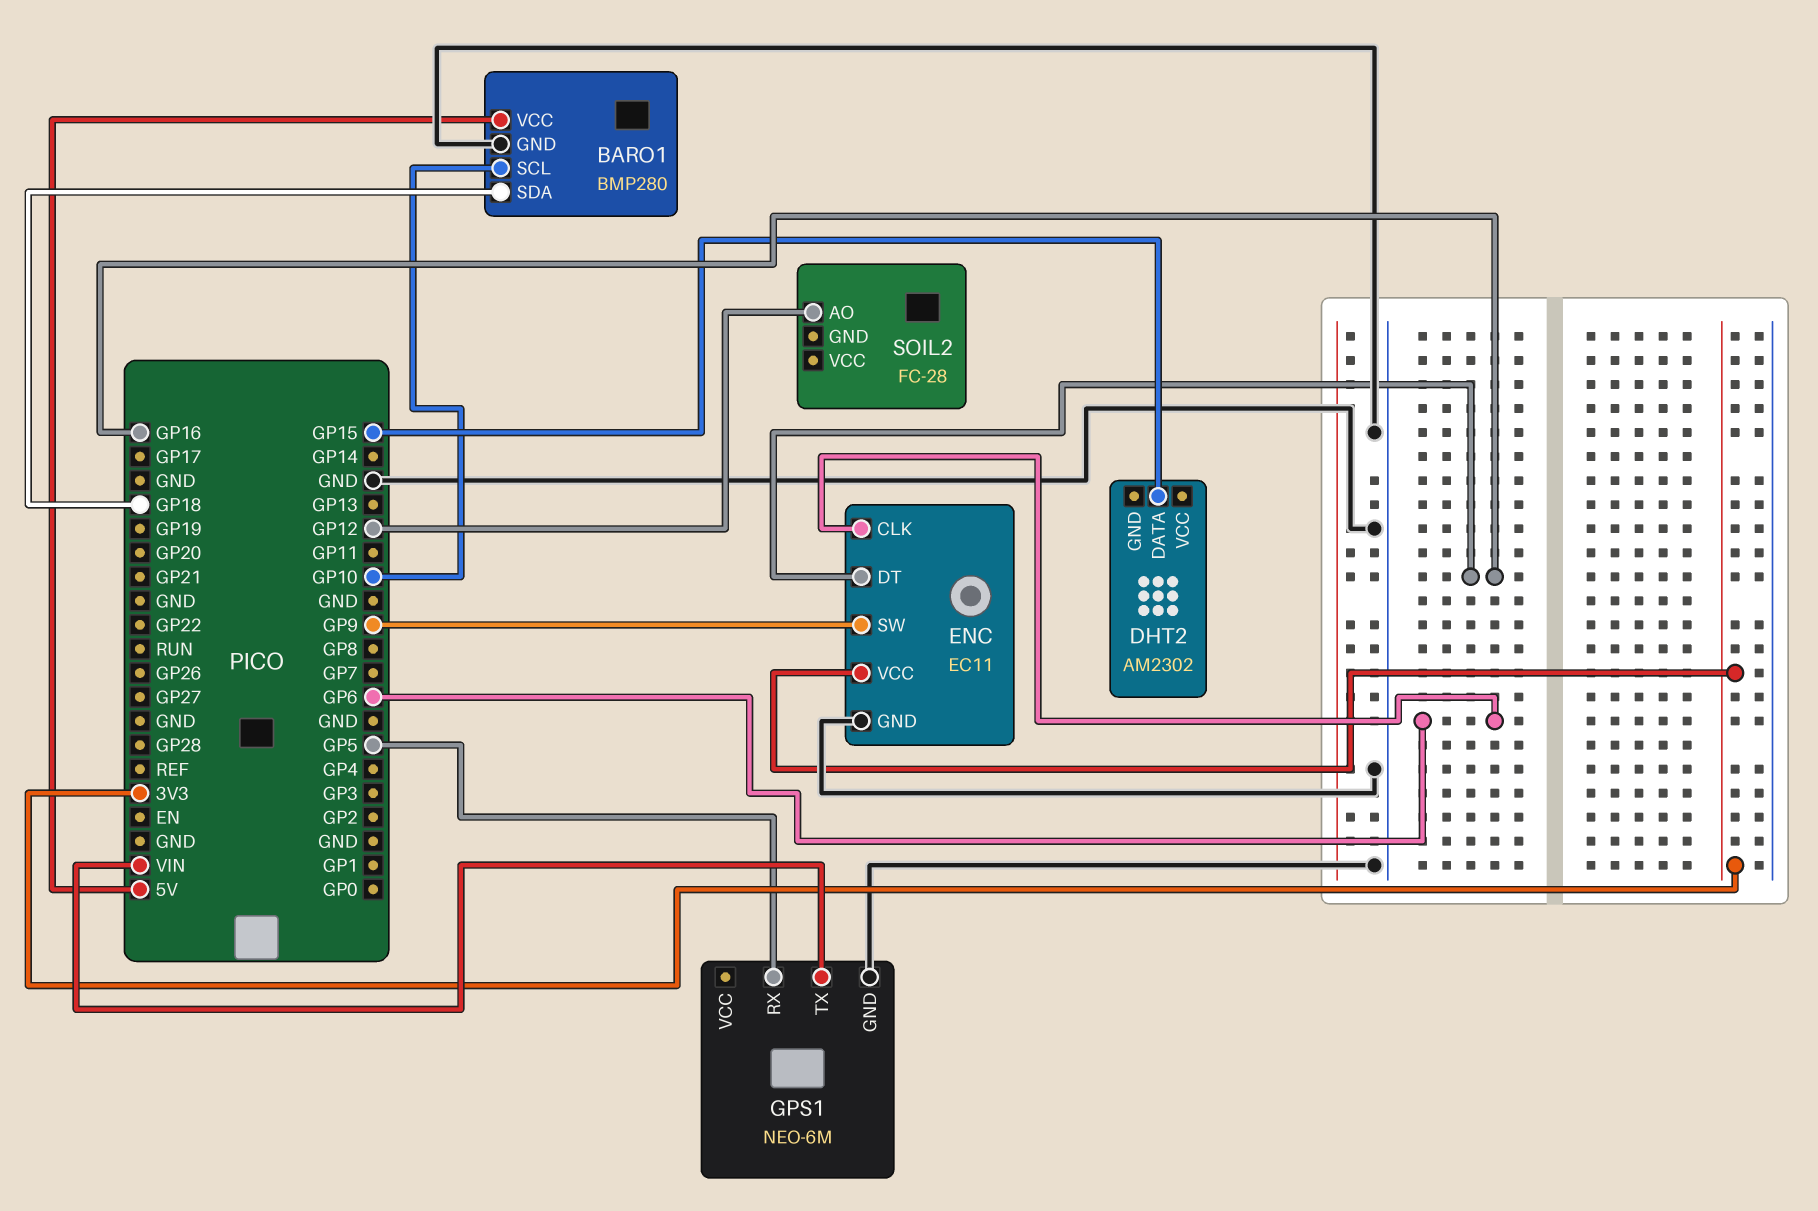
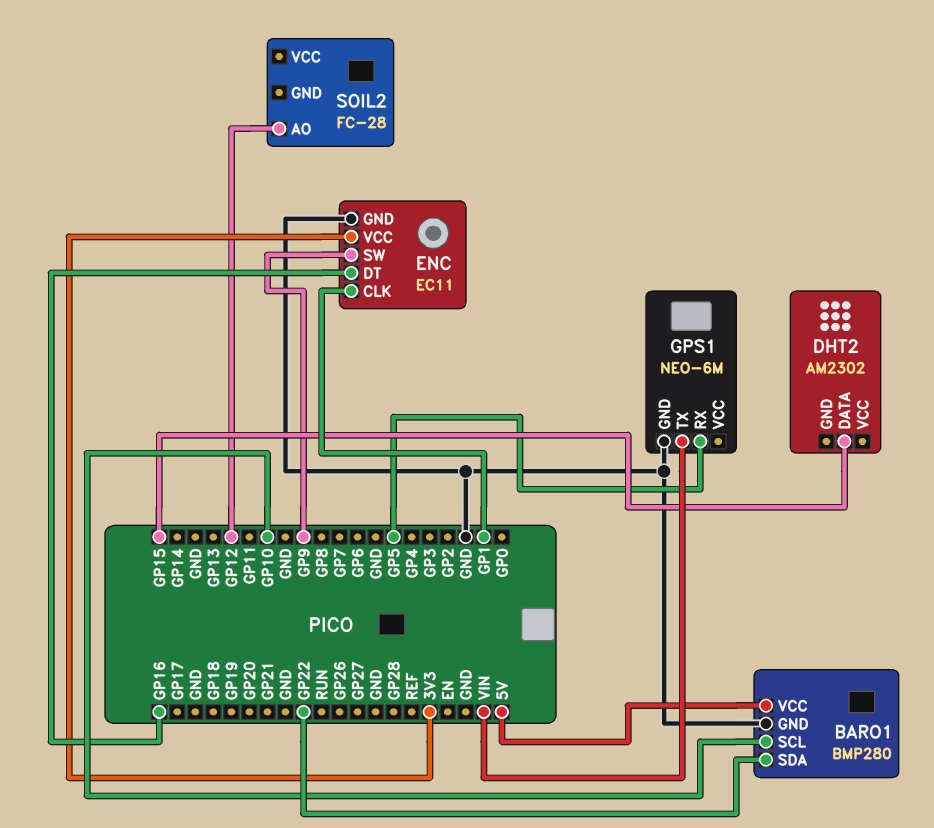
BARO1 pin SDA: GP18 -> GP22
ENC pin CLK: GP6 -> GP1

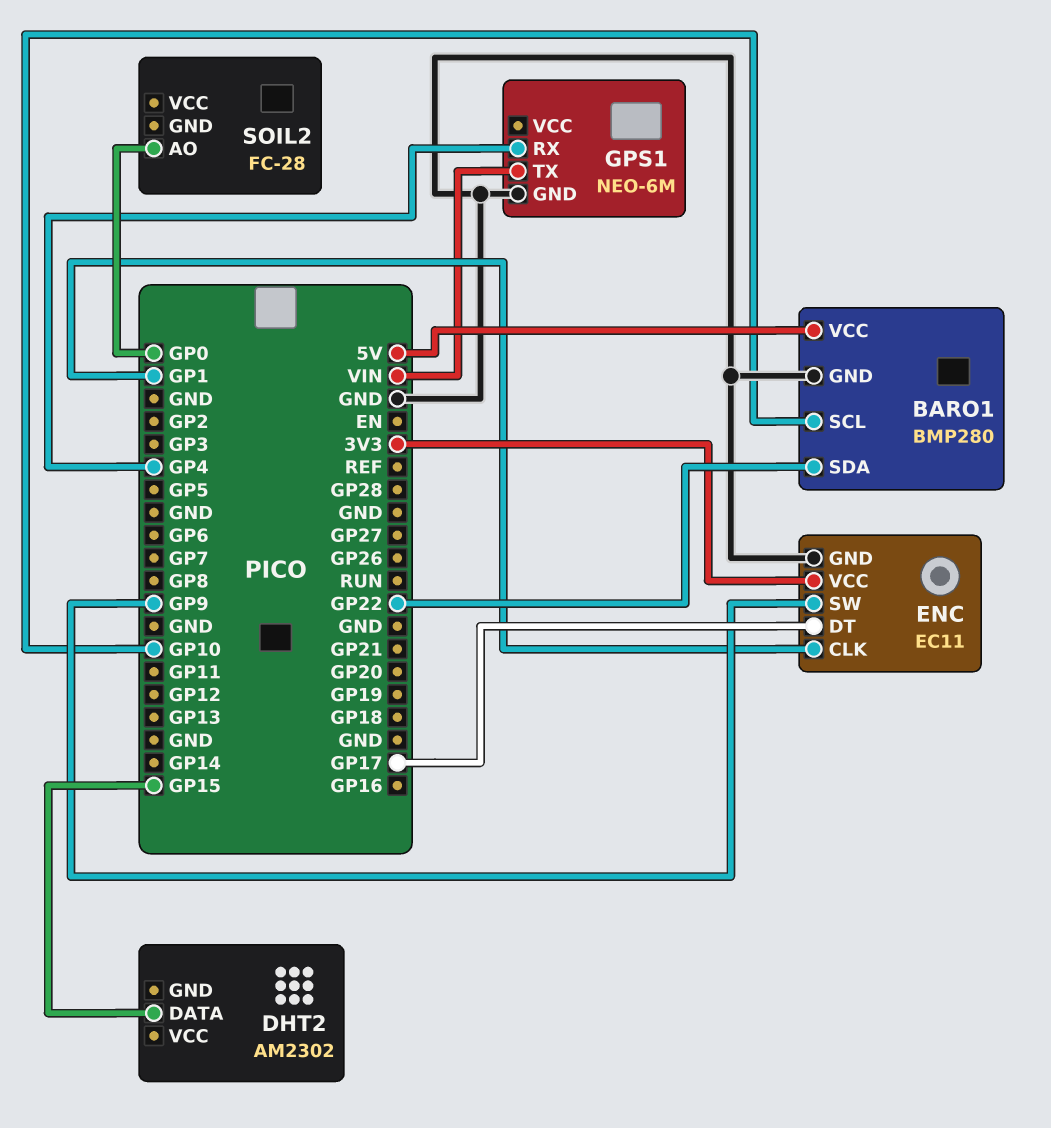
ENC pin DT: GP16 -> GP17
GPS1 pin RX: GP5 -> GP4
SOIL2 pin AO: GP12 -> GP0

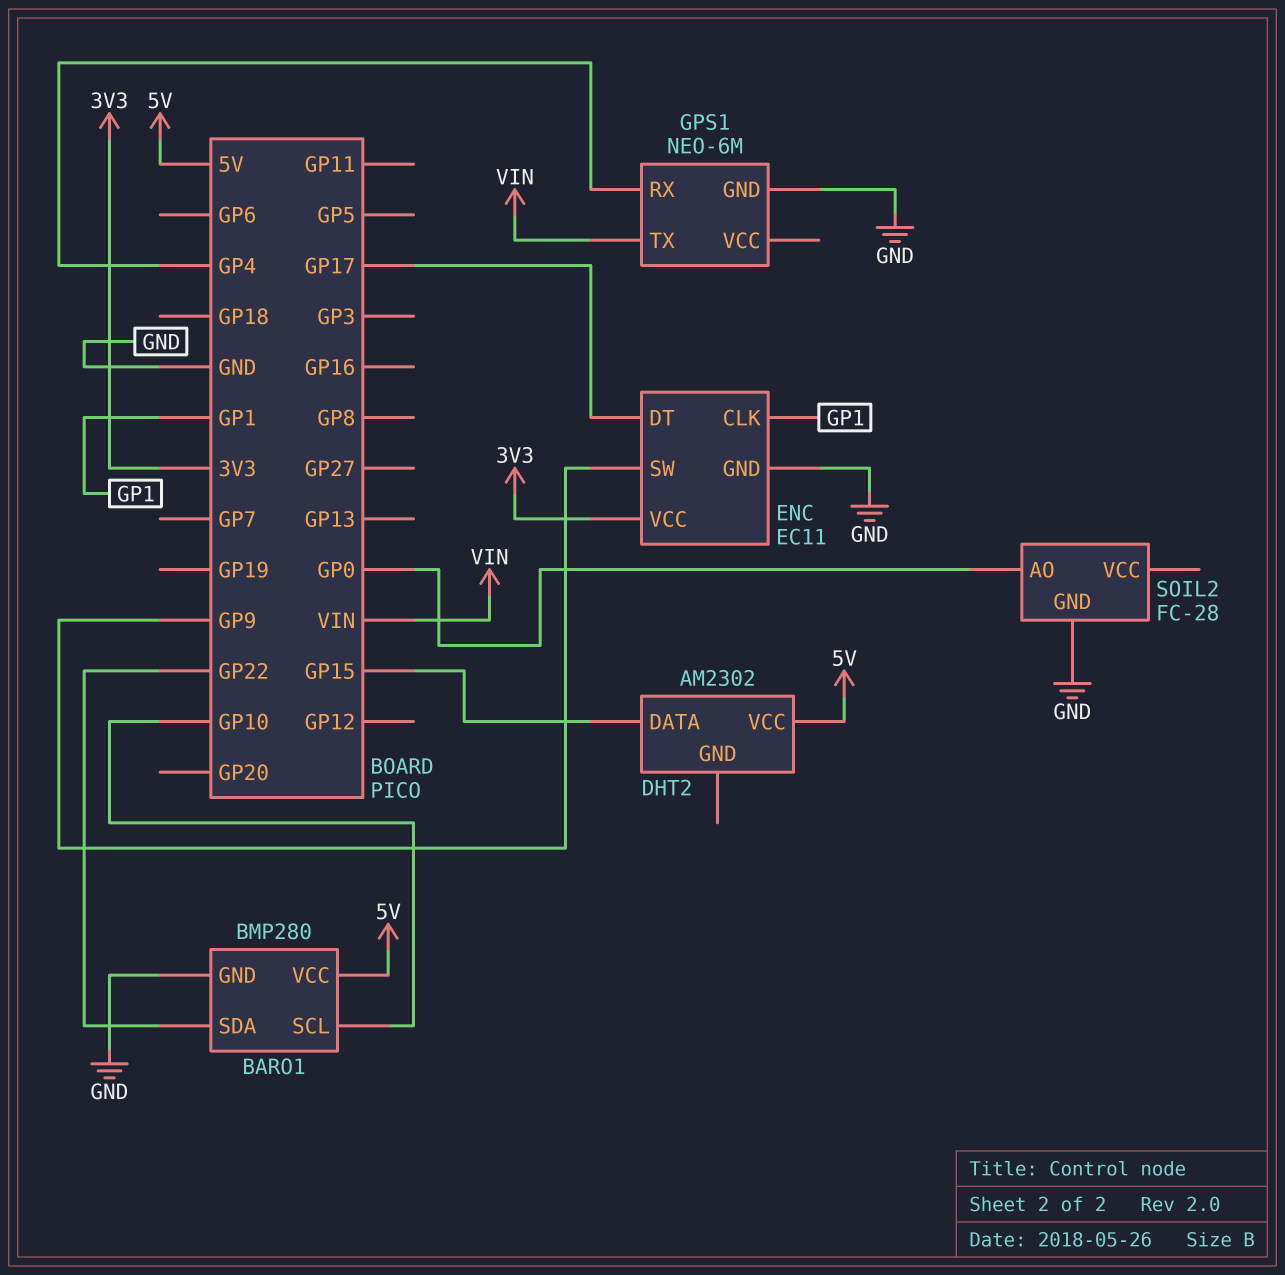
DHT2 pin VCC: none -> 5V
SOIL2 pin GND: none -> GND

